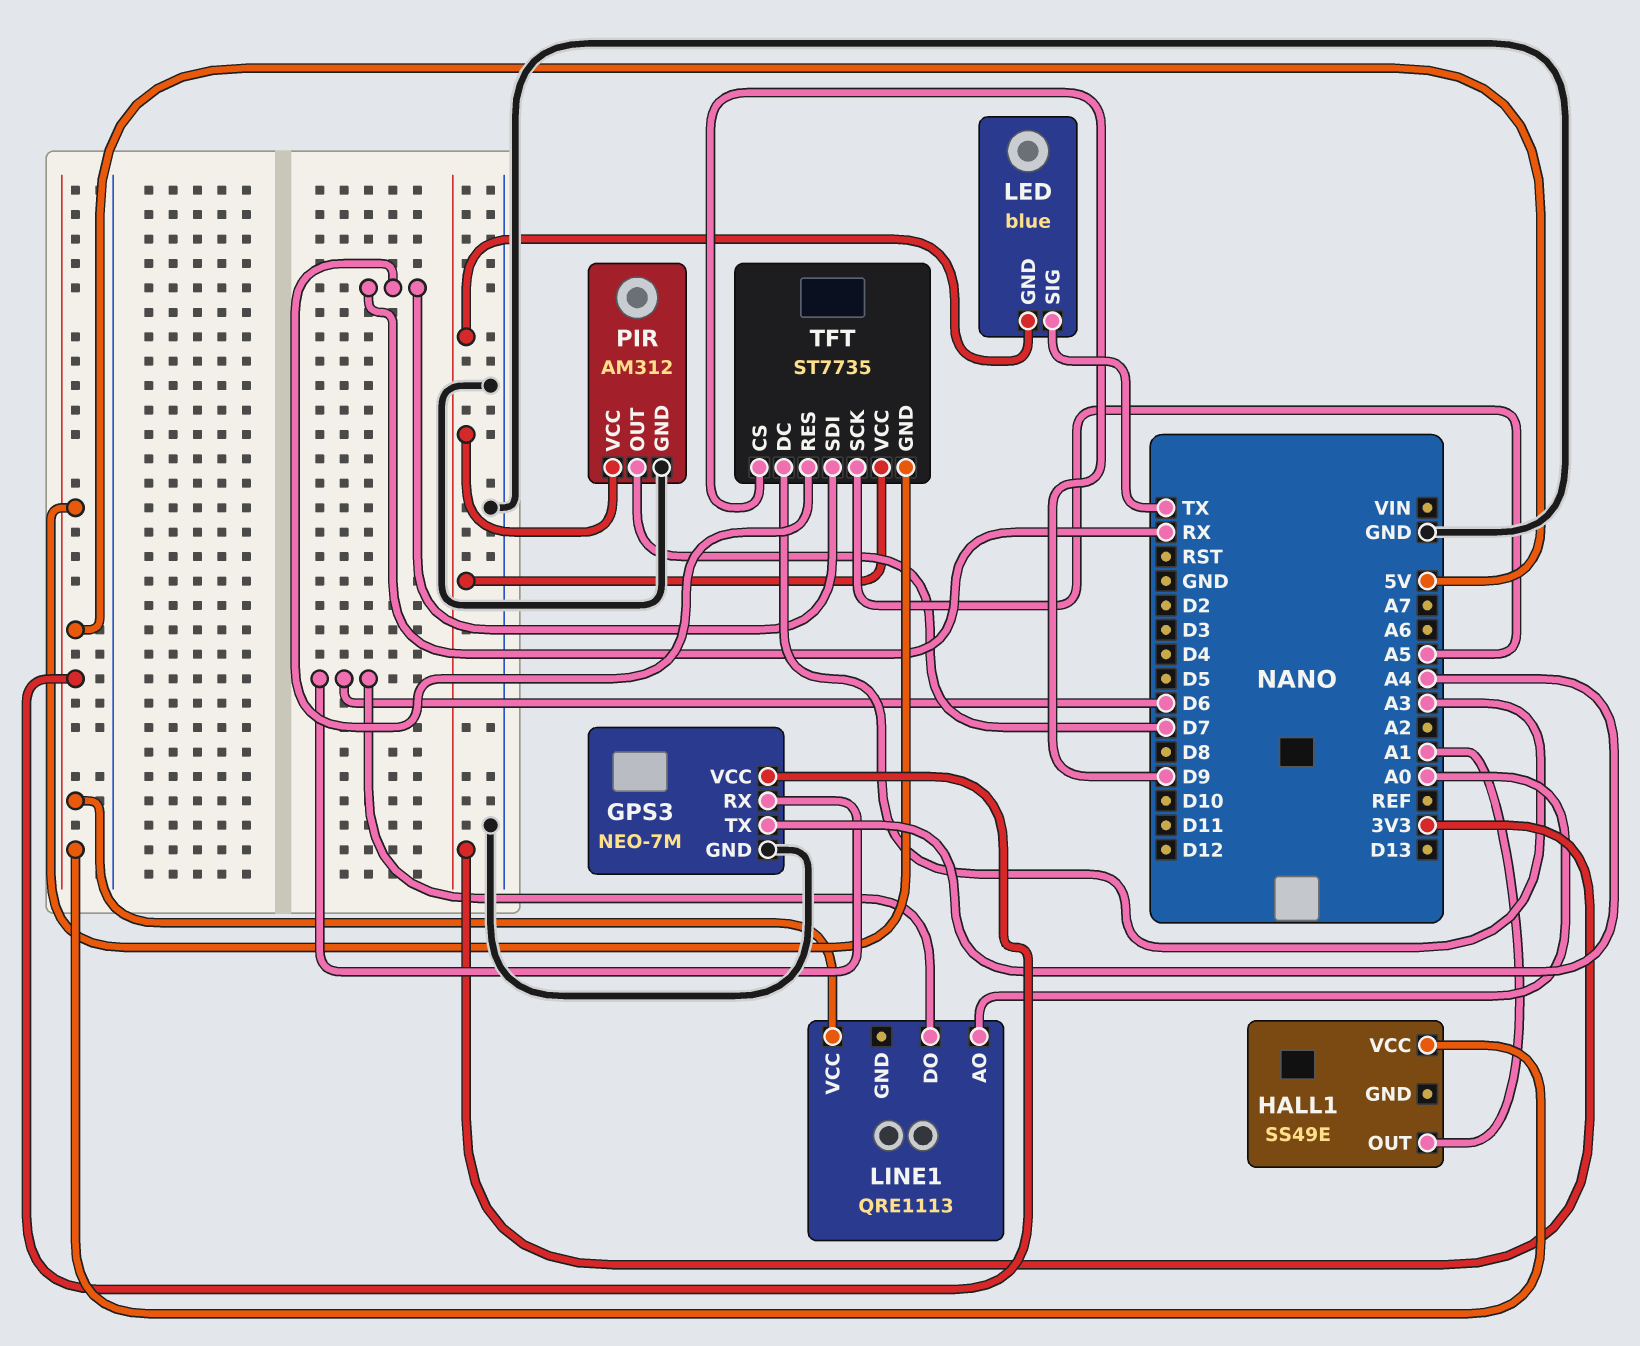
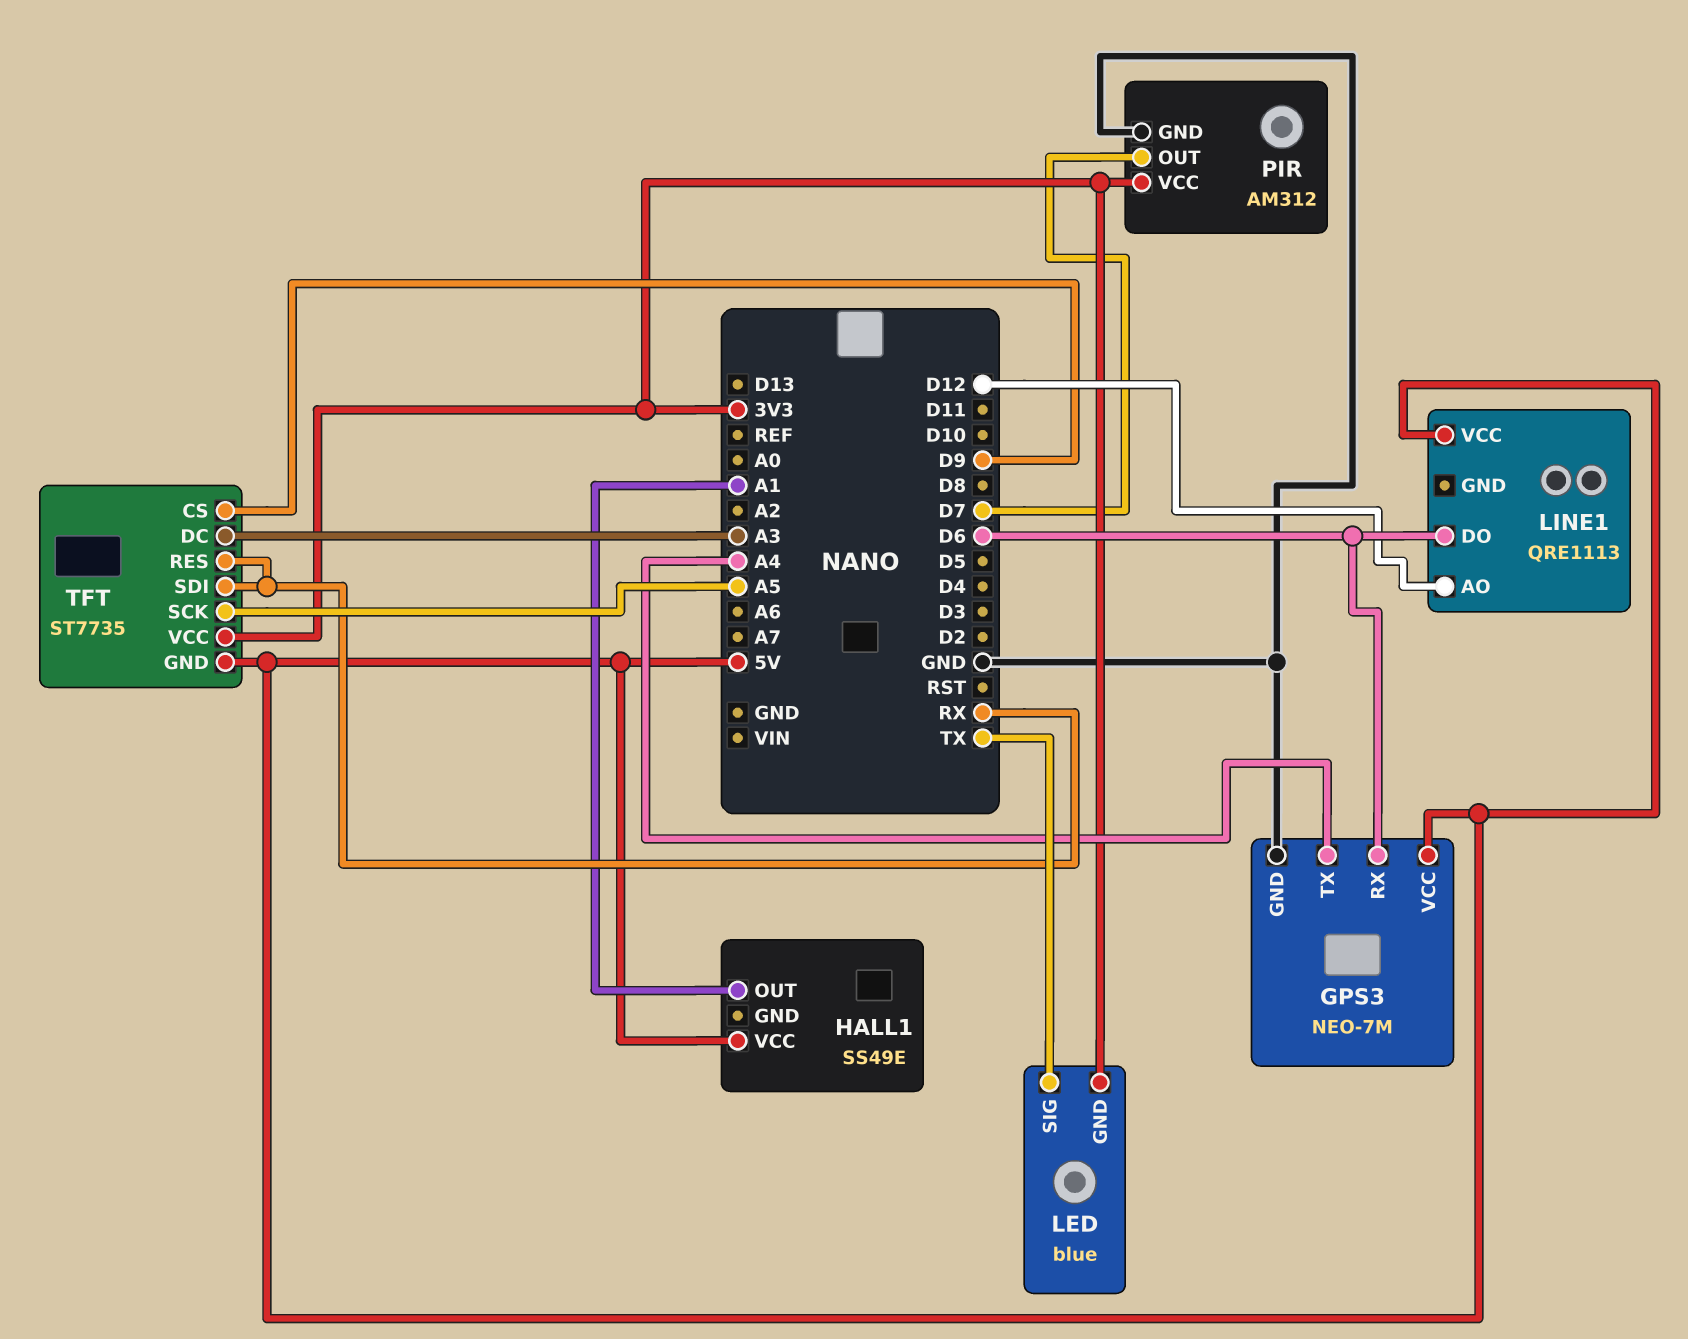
LINE1 pin AO: A0 -> D12

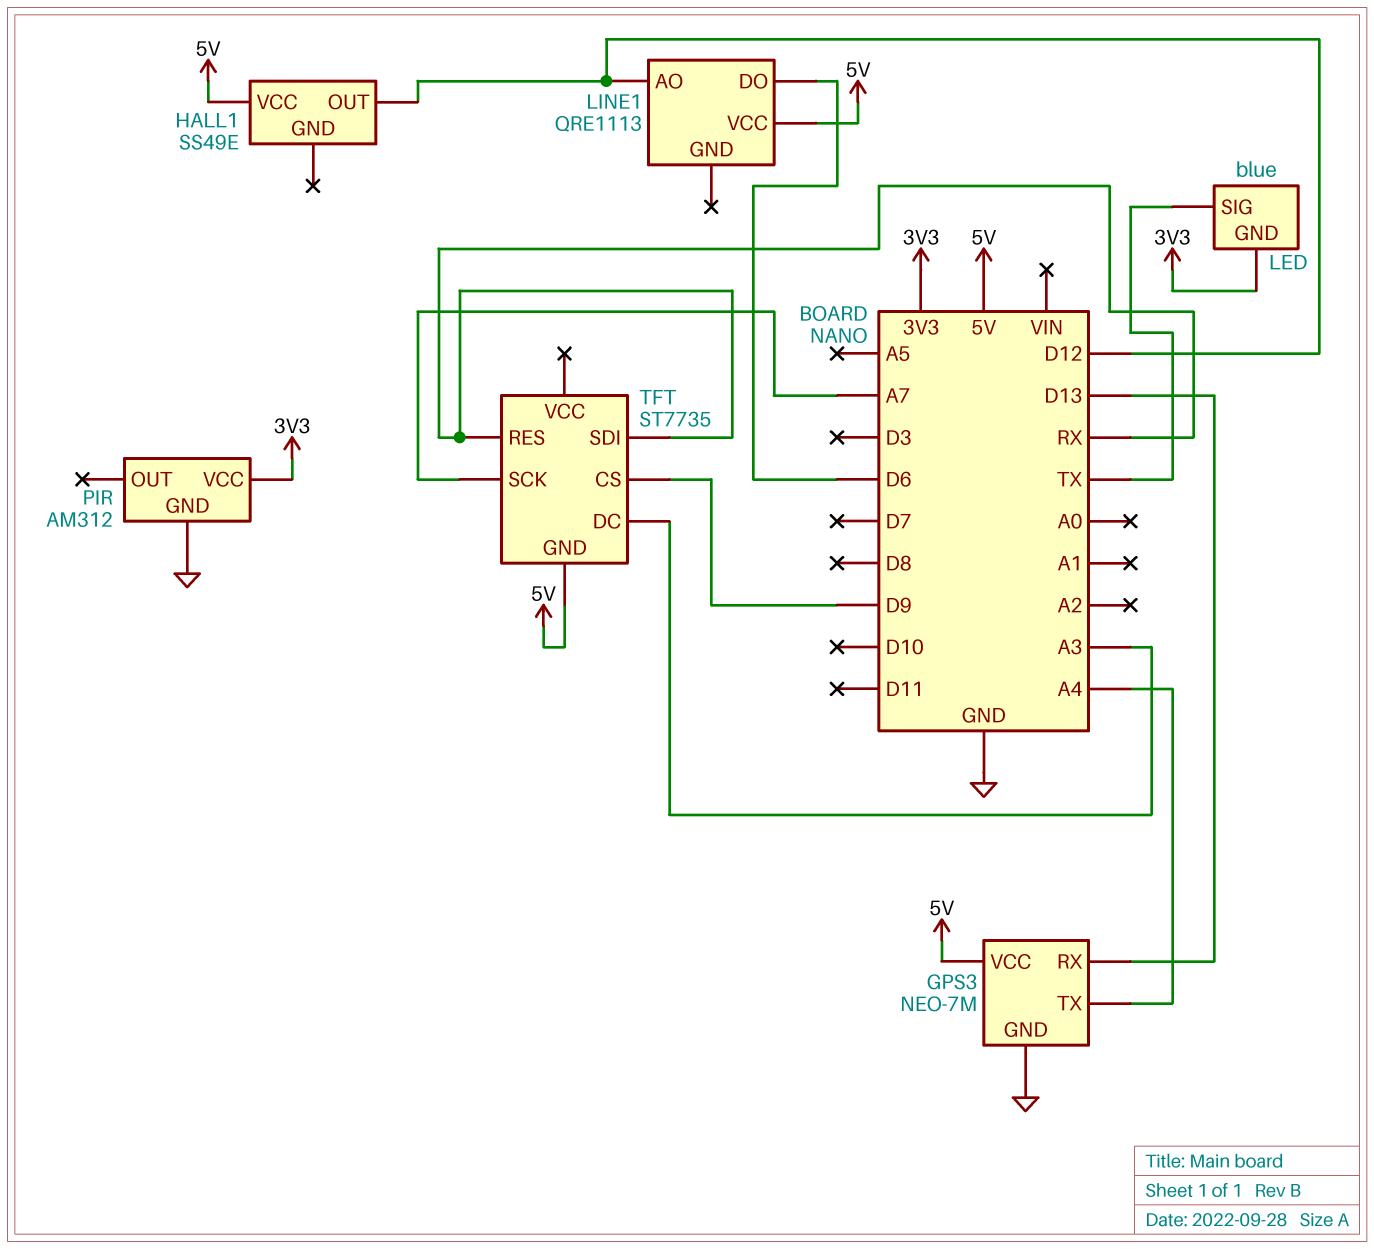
GPS3 pin RX: D6 -> D13
HALL1 pin OUT: A1 -> D12
PIR pin OUT: D7 -> none
TFT pin SCK: A5 -> A7
TFT pin VCC: 3V3 -> none

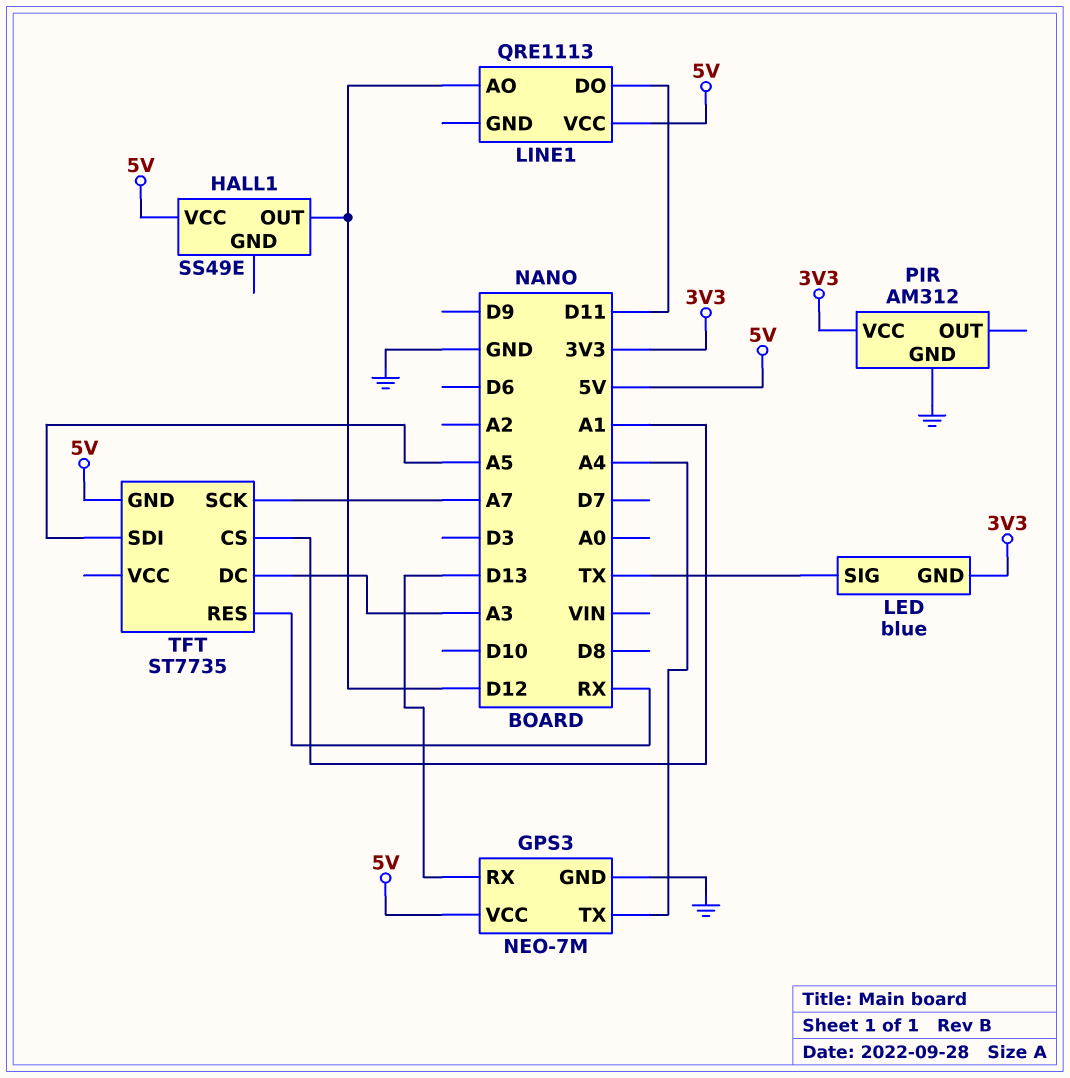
LINE1 pin DO: D6 -> D11
TFT pin CS: D9 -> A1
TFT pin SDI: RX -> A5

